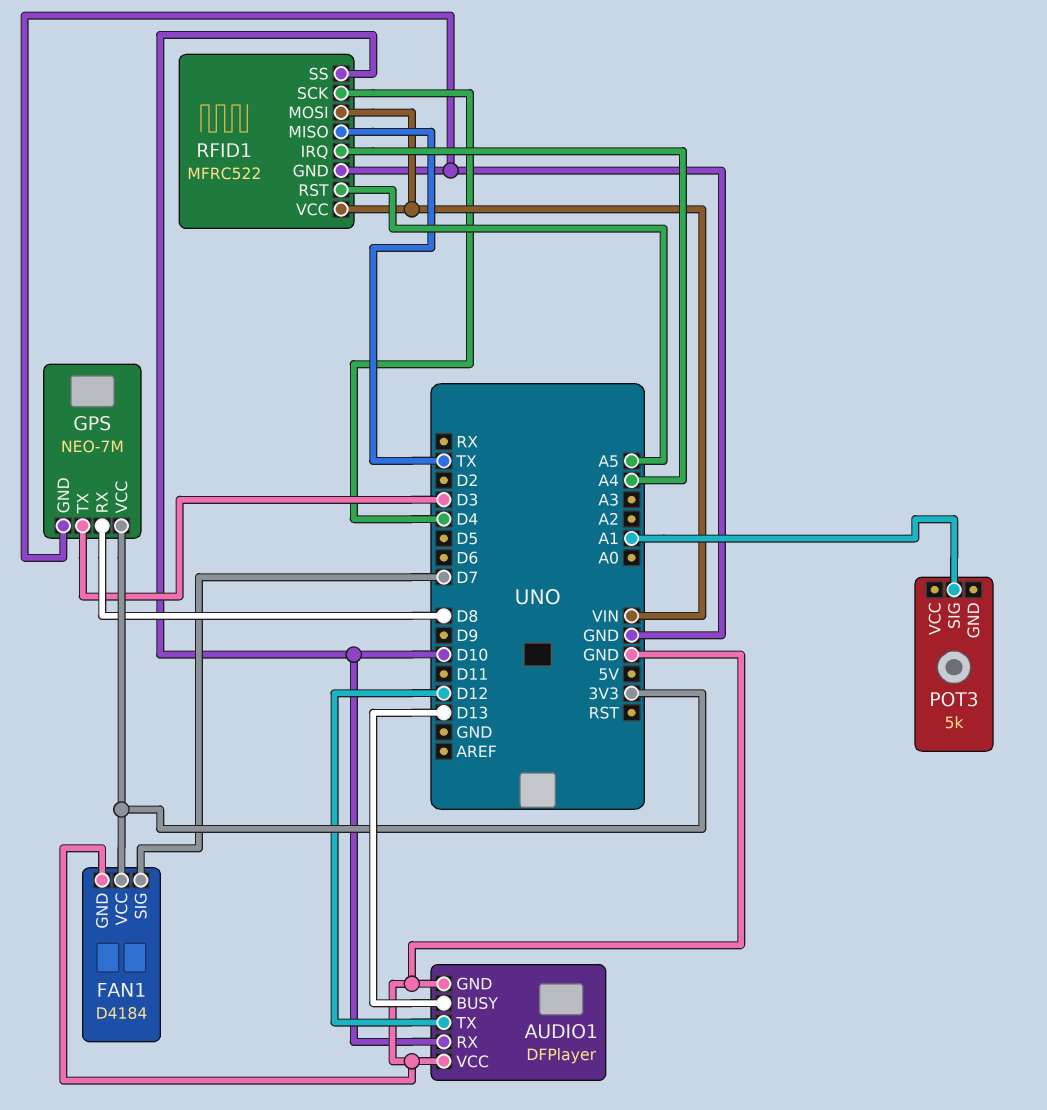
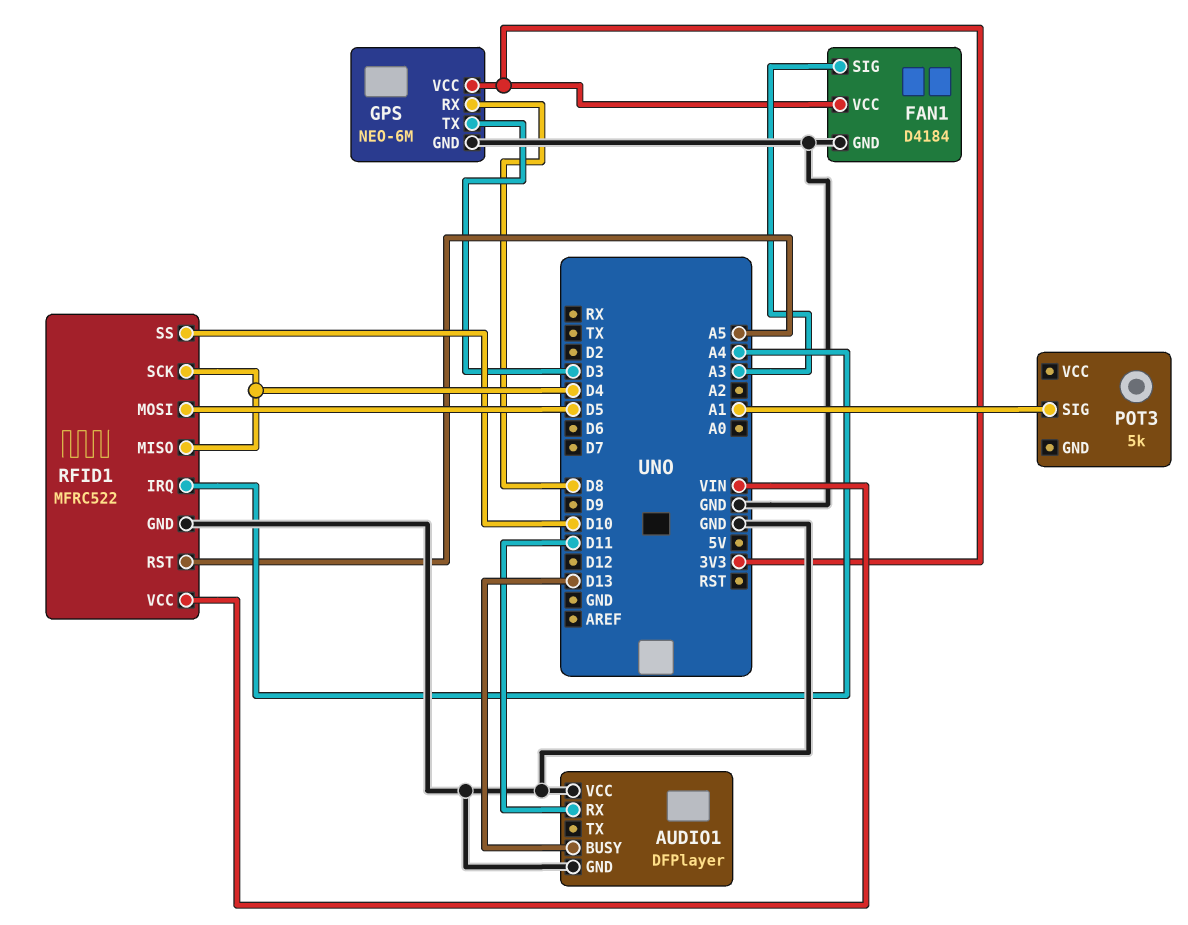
AUDIO1 pin RX: D10 -> D11
AUDIO1 pin TX: D12 -> none
FAN1 pin SIG: D7 -> A3
GPS: NEO-7M -> NEO-6M
RFID1 pin MISO: TX -> D4
RFID1 pin MOSI: VIN -> D5

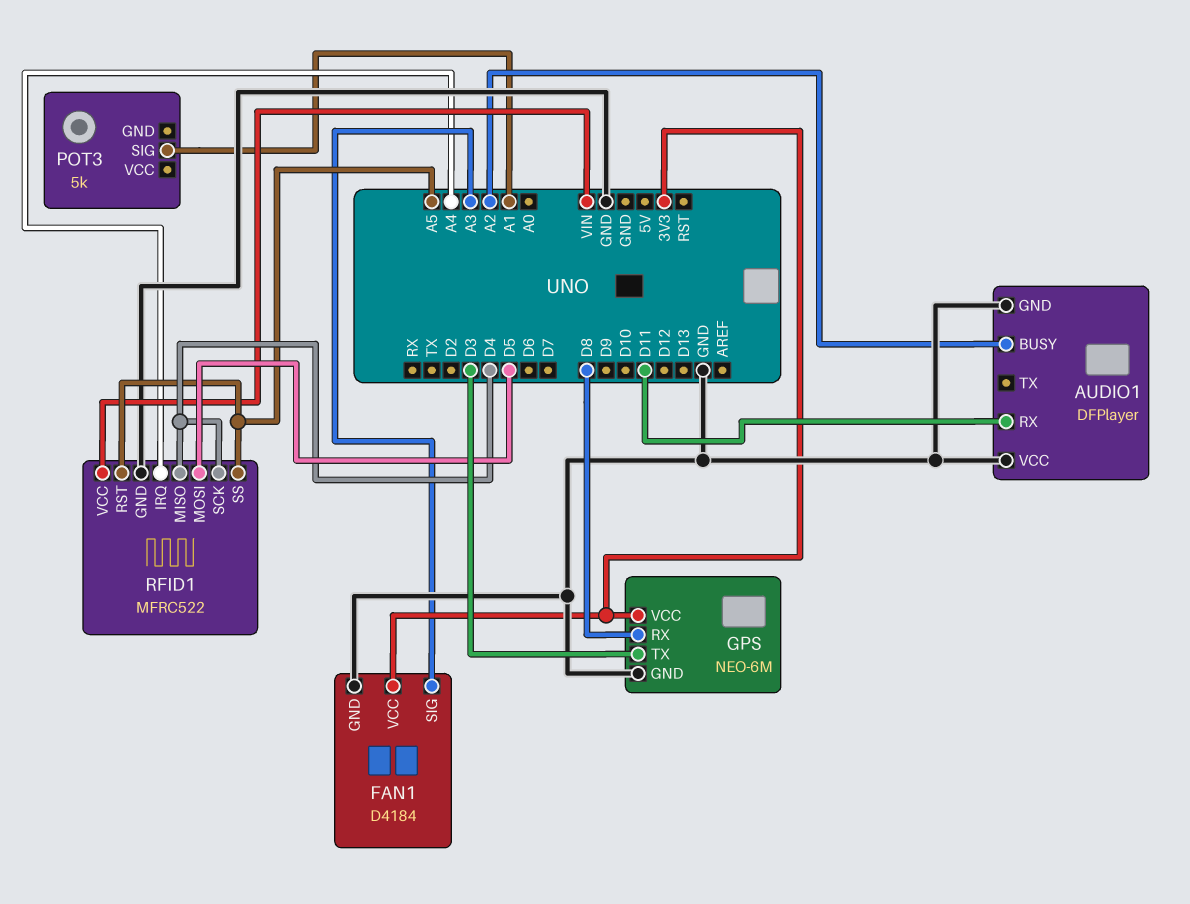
AUDIO1 pin BUSY: D13 -> A2
RFID1 pin SS: D10 -> A5

